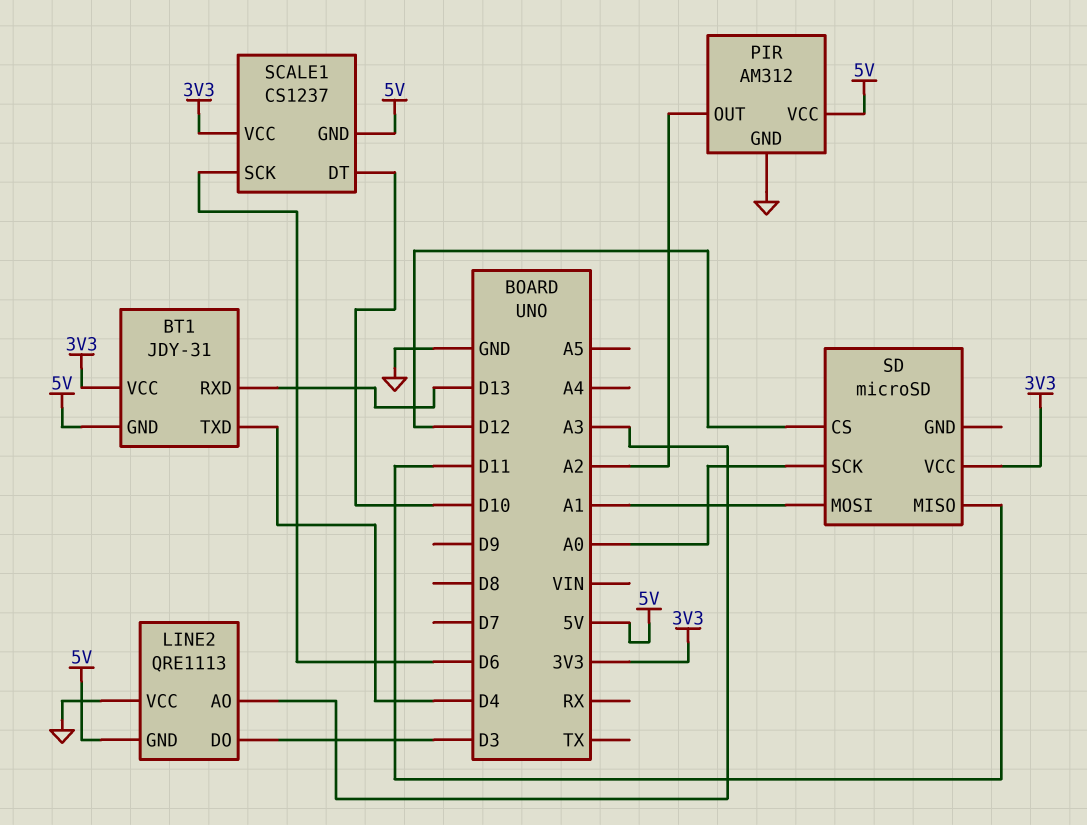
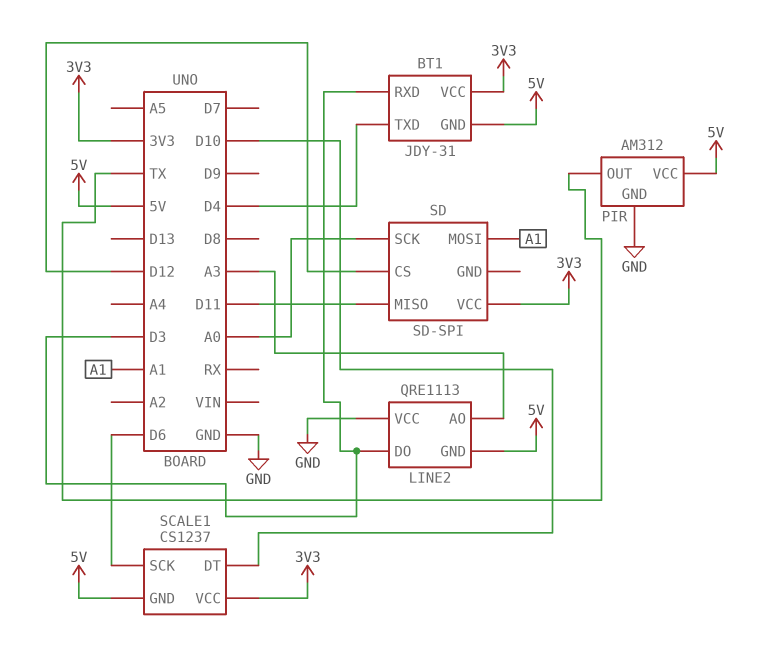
BT1 pin RXD: D13 -> D3
PIR pin OUT: A2 -> TX
SD: microSD -> SD-SPI

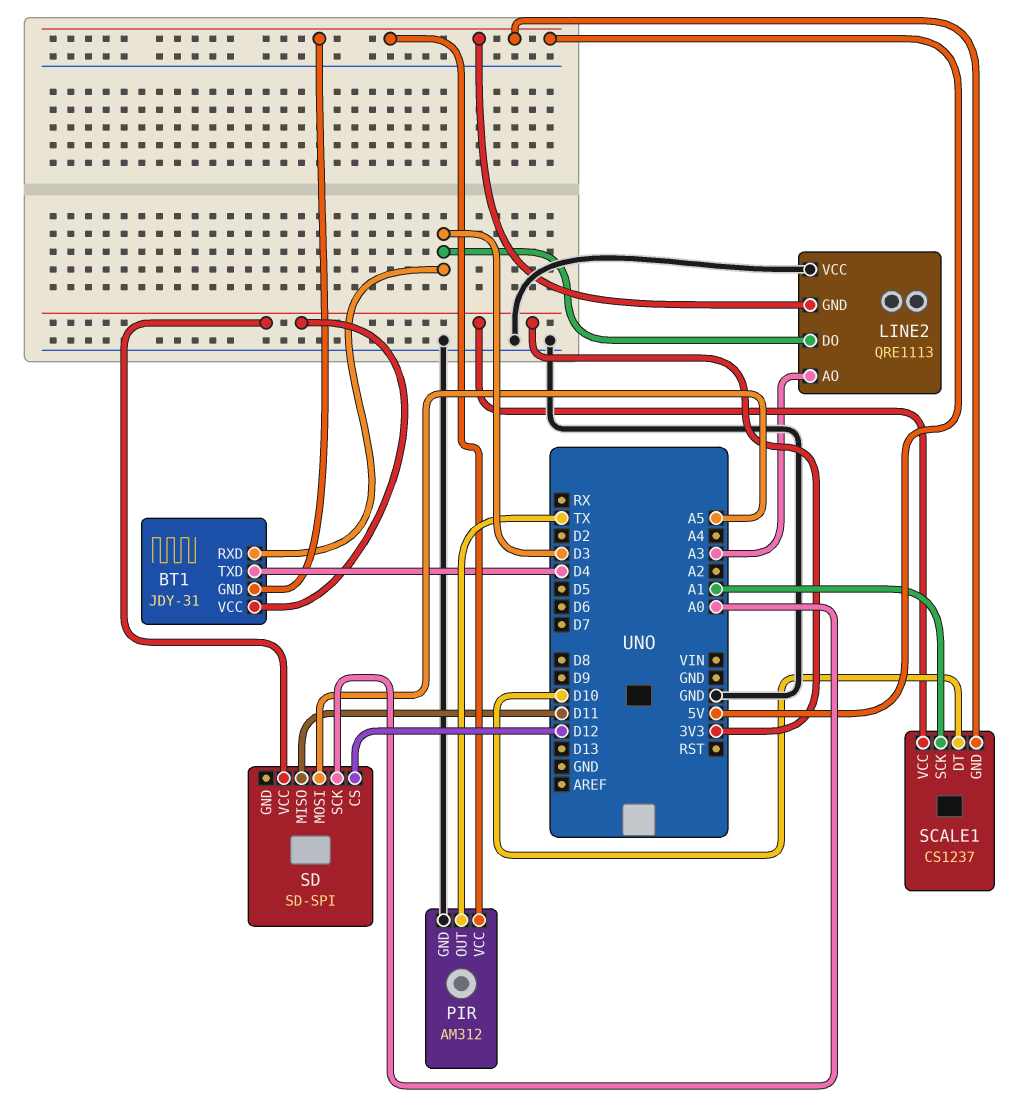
SCALE1 pin SCK: D6 -> A1
SD pin MOSI: A1 -> A5

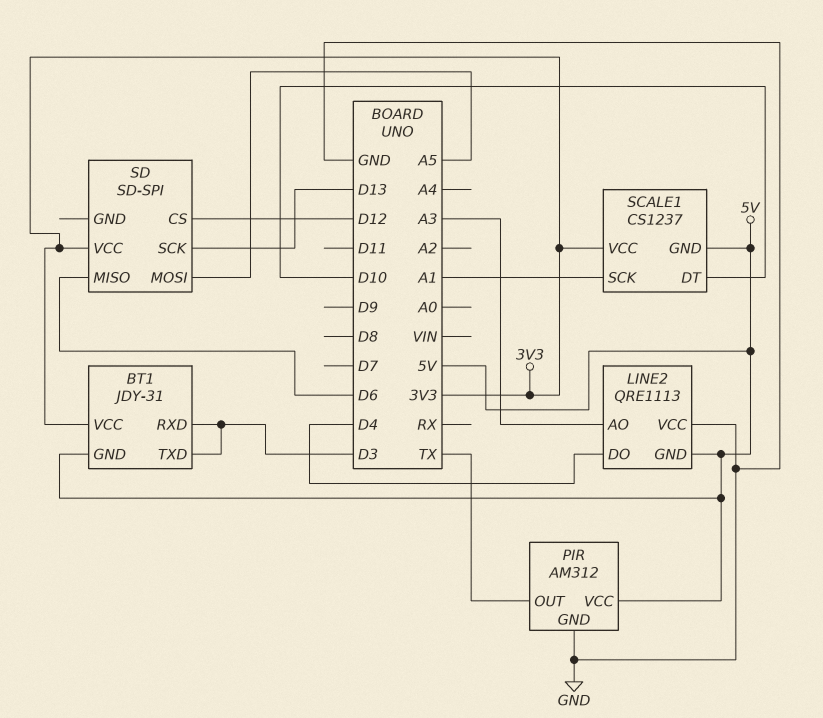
BT1 pin TXD: D4 -> D3
LINE2 pin DO: D3 -> D4
SD pin MISO: D11 -> D6
SD pin SCK: A0 -> D13

